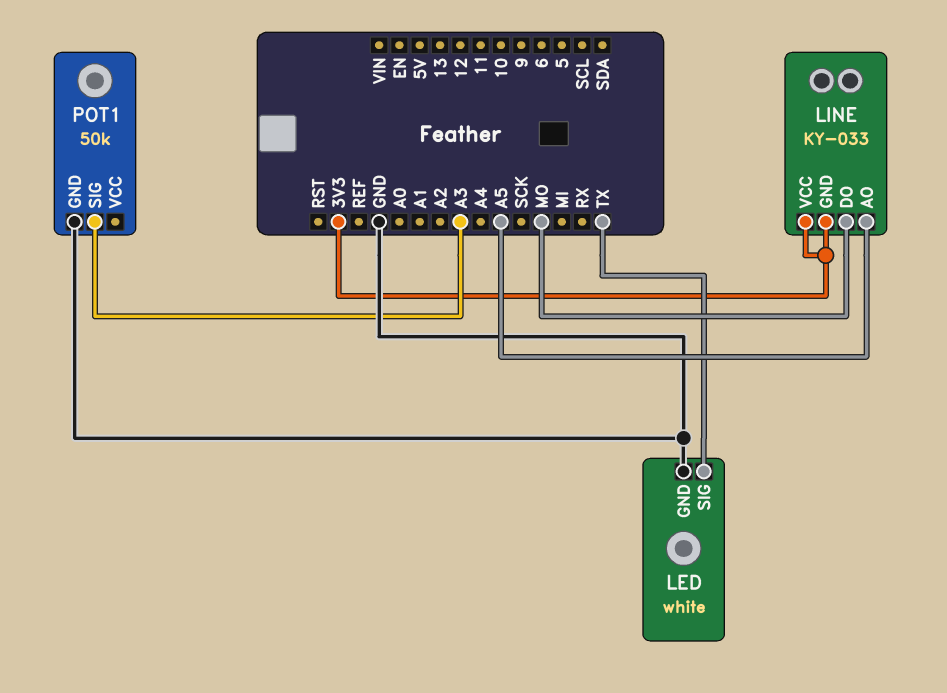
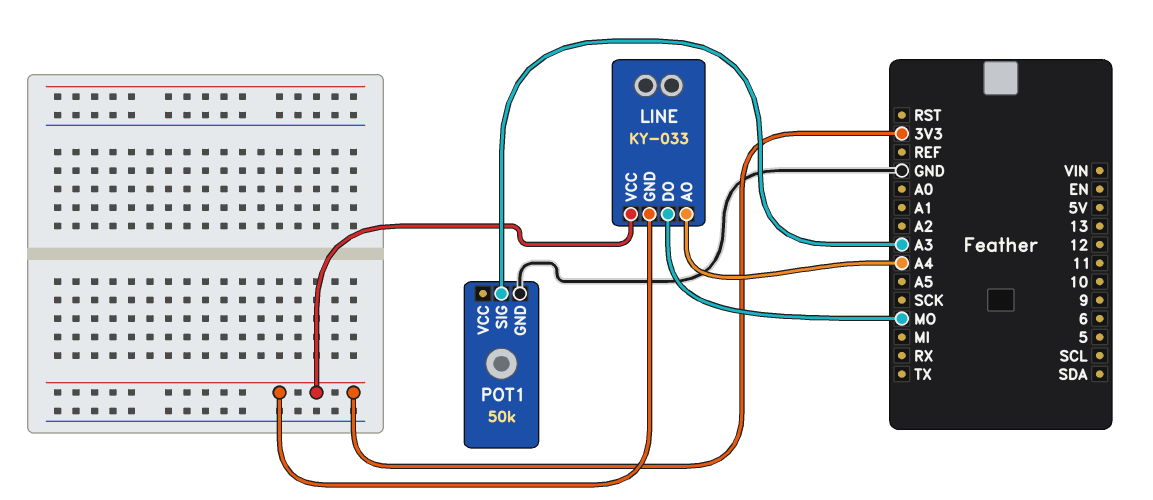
LED: white -> none
LED pin GND: GND -> none
LED pin SIG: TX -> none
LINE pin AO: A5 -> A4

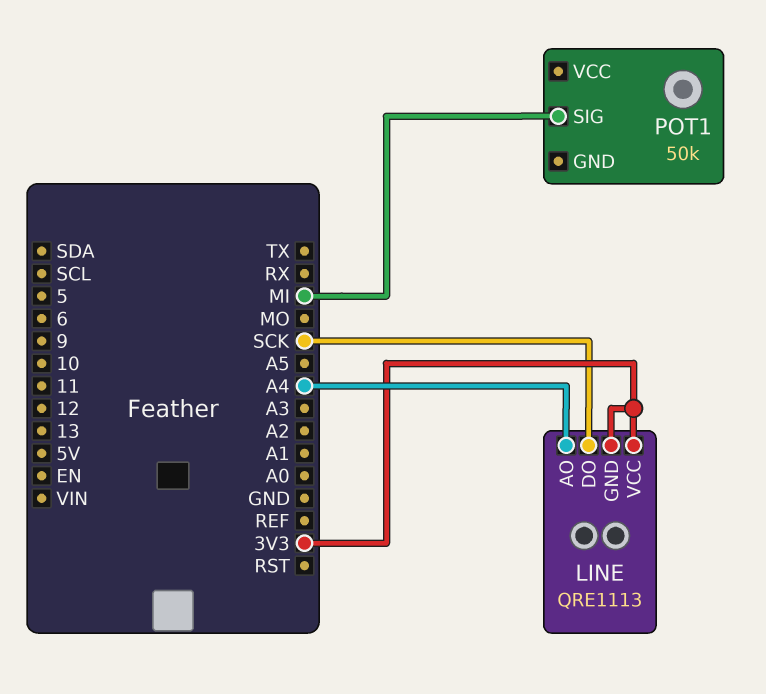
LINE: KY-033 -> QRE1113
LINE pin DO: MO -> SCK
POT1 pin GND: GND -> none
POT1 pin SIG: A3 -> MI

